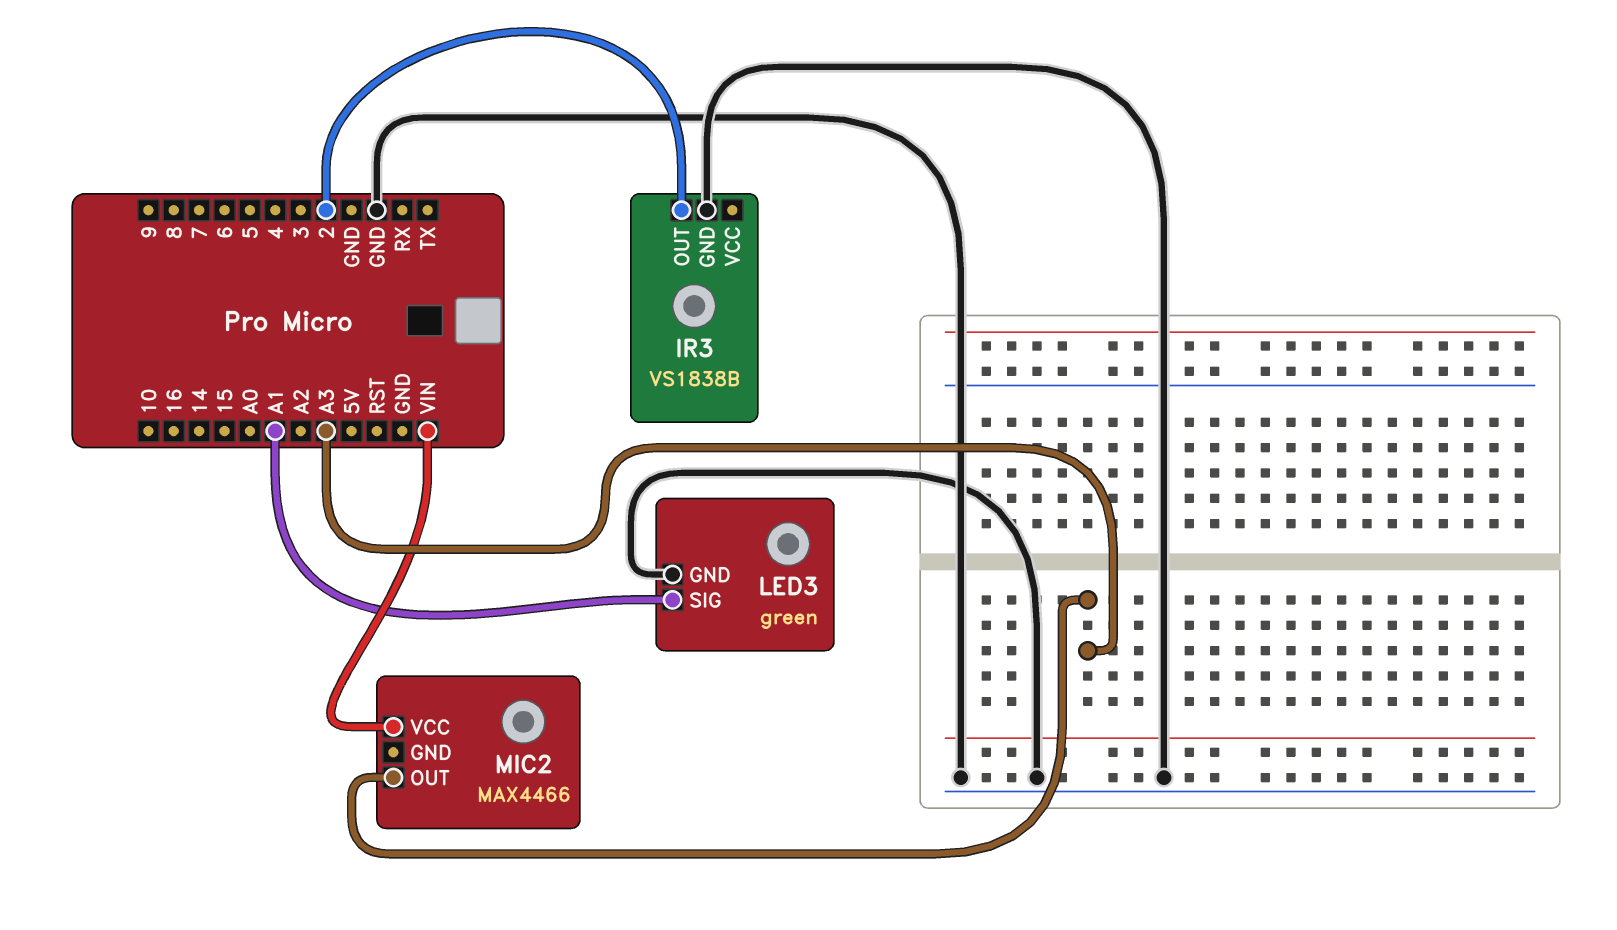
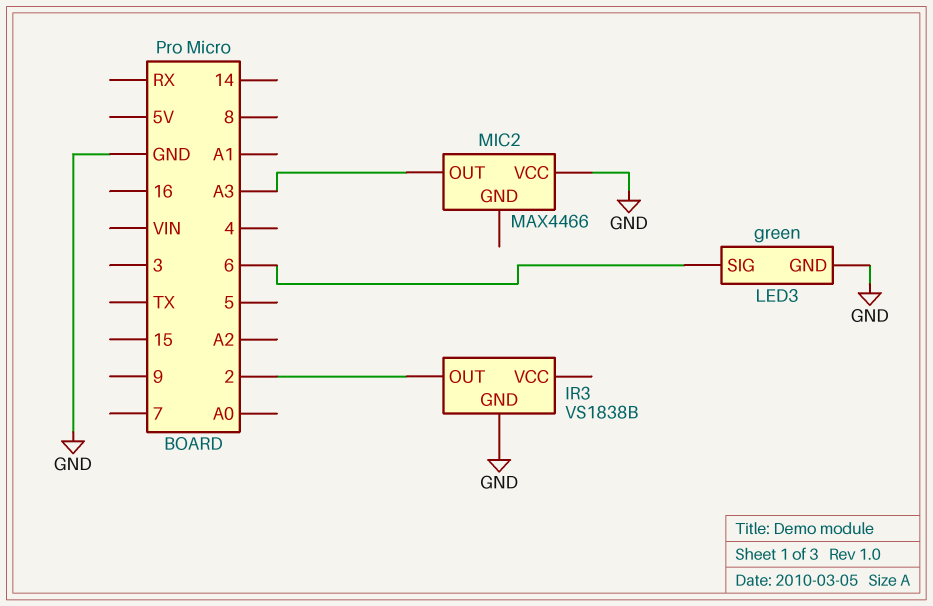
LED3 pin SIG: A1 -> 6
MIC2 pin VCC: VIN -> GND

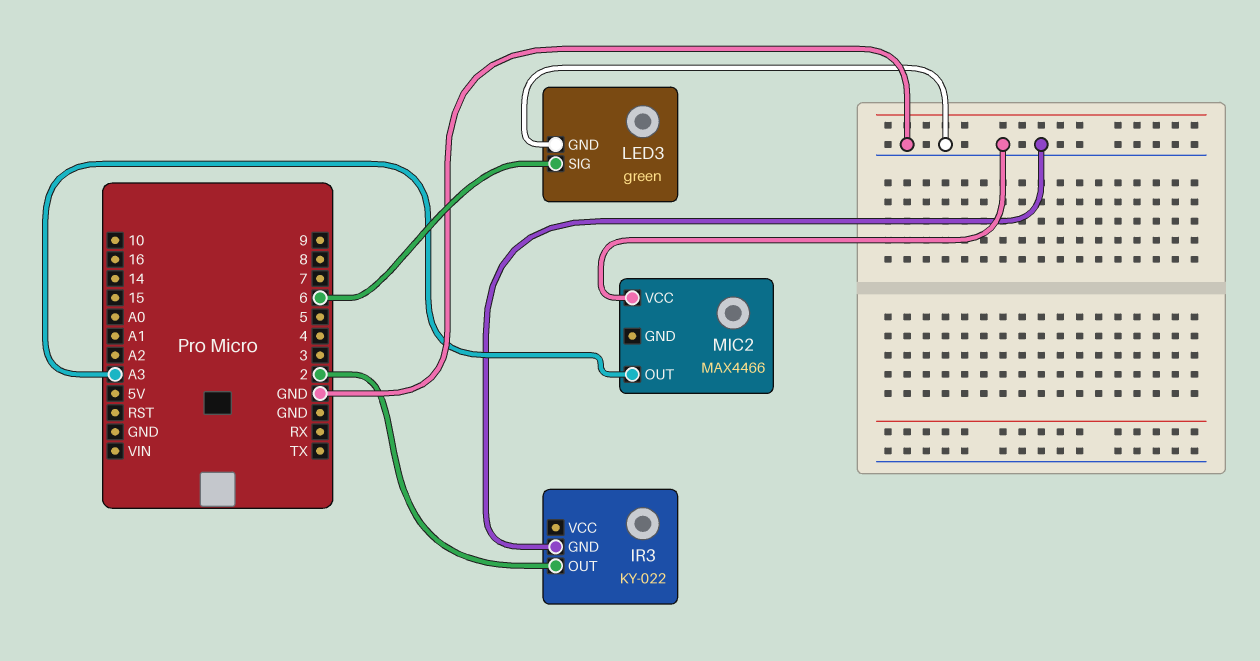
IR3: VS1838B -> KY-022

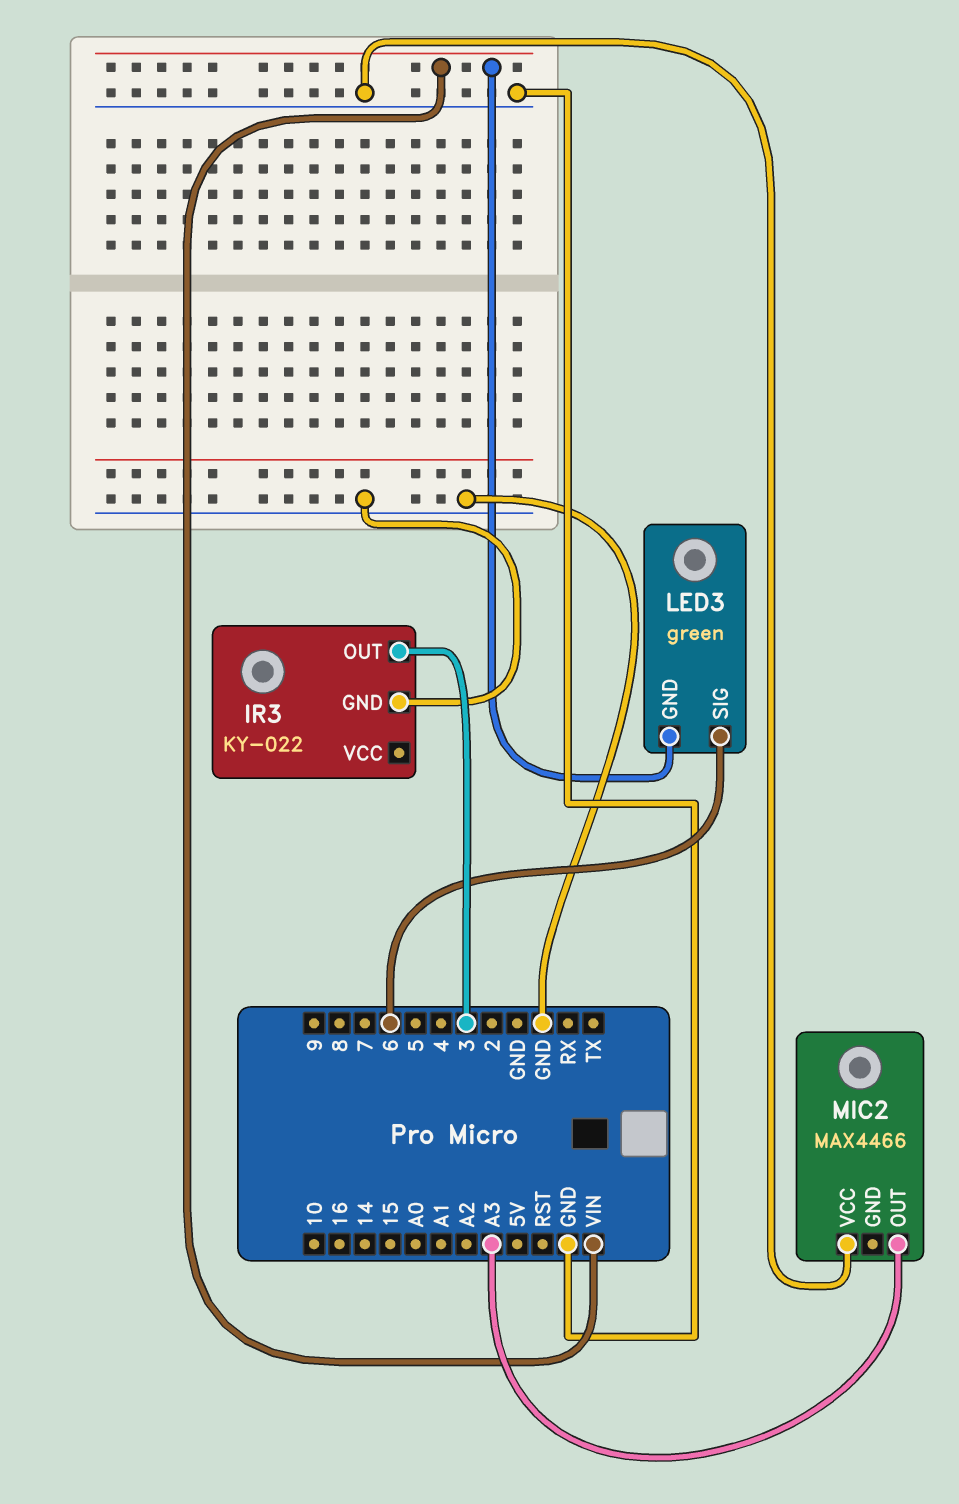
IR3 pin OUT: 2 -> 3
LED3 pin GND: GND -> VIN

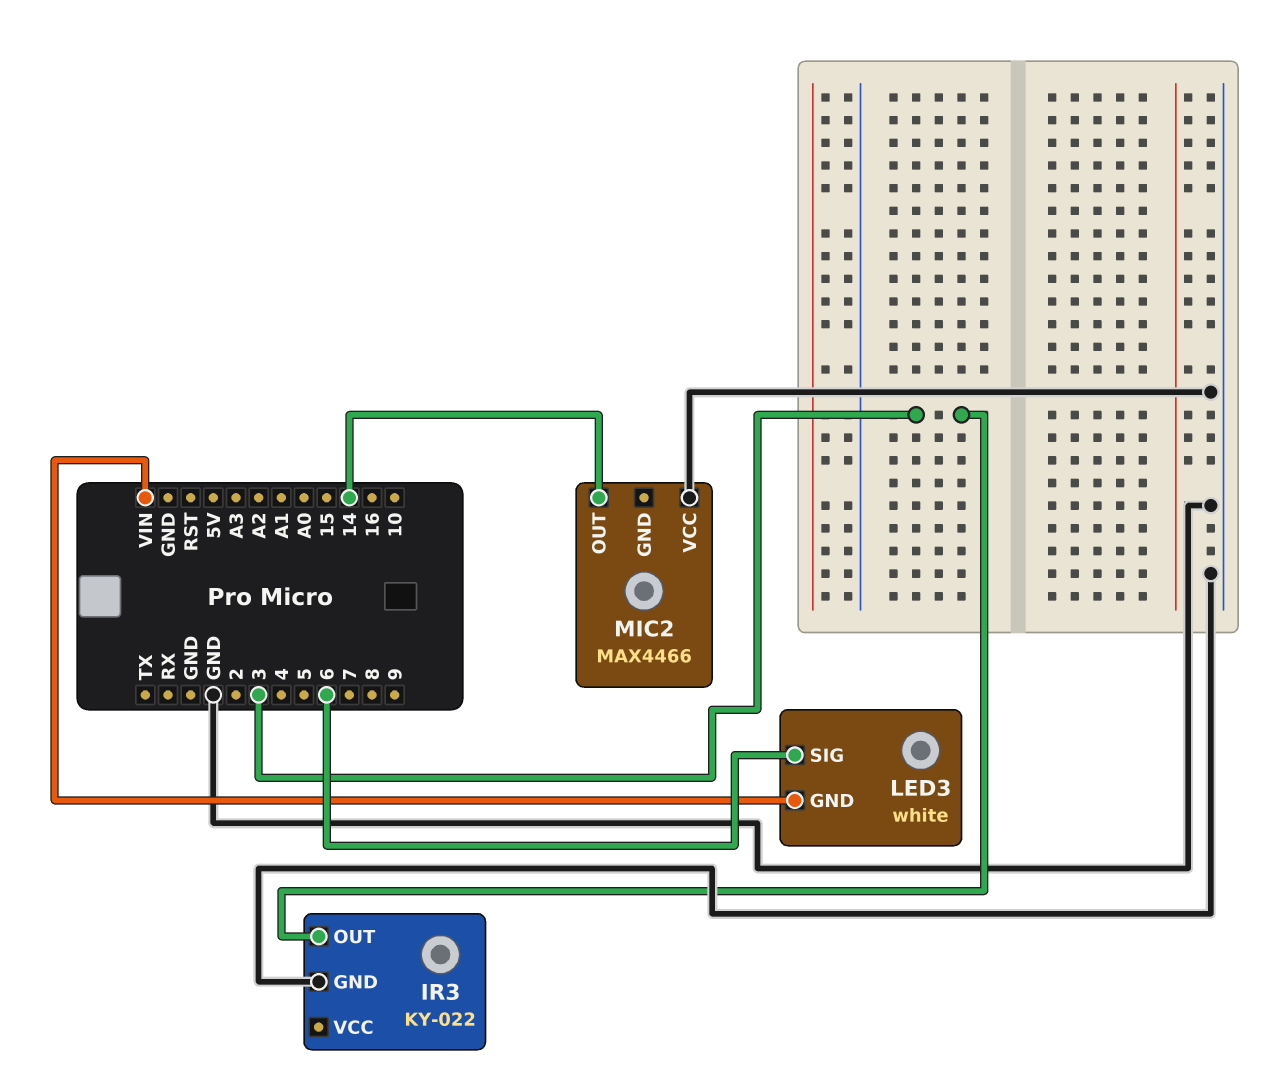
LED3: green -> white
MIC2 pin OUT: A3 -> 14

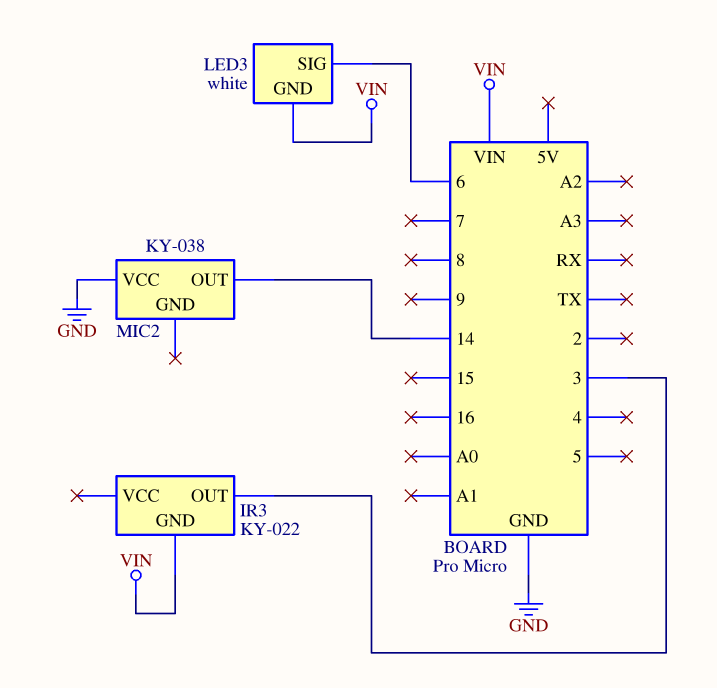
IR3 pin GND: GND -> VIN
MIC2: MAX4466 -> KY-038

